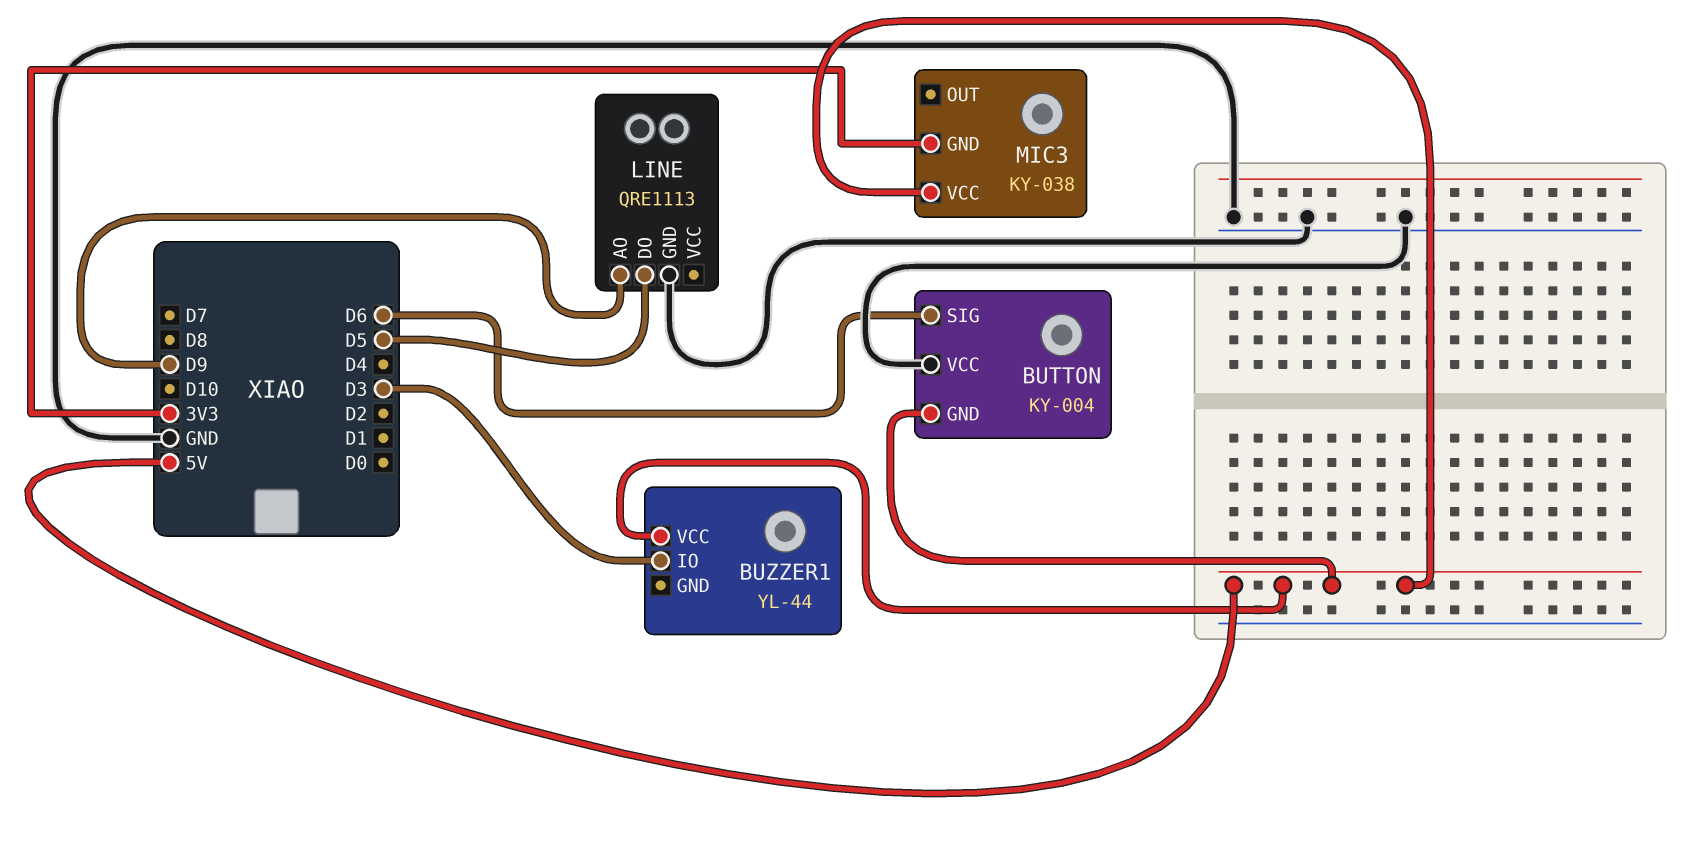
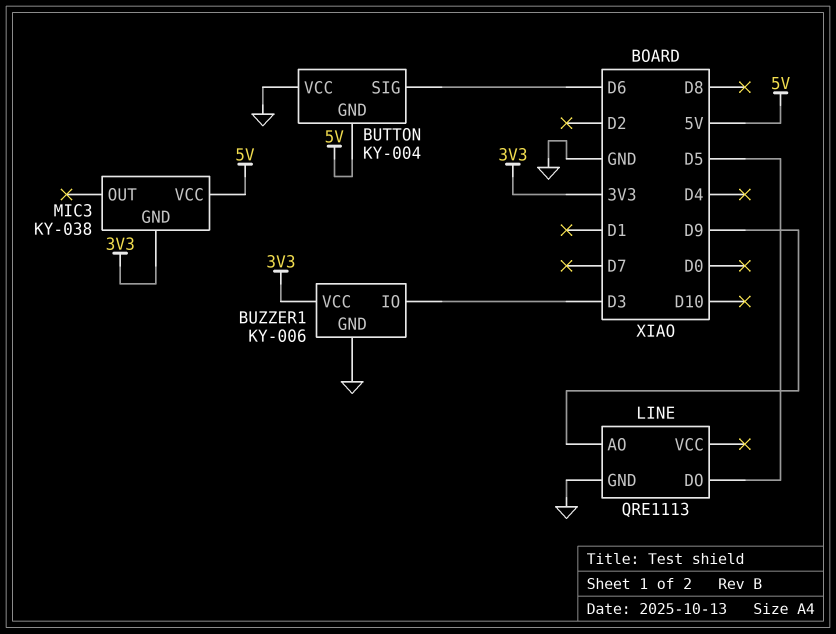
BUZZER1: YL-44 -> KY-006
BUZZER1 pin GND: none -> GND
BUZZER1 pin VCC: 5V -> 3V3

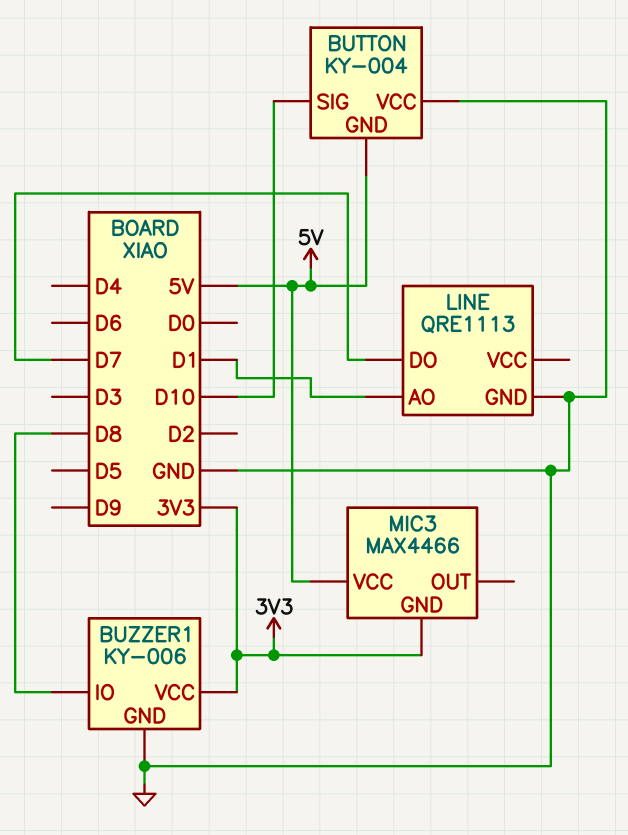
BUTTON pin SIG: D6 -> D10
BUZZER1 pin IO: D3 -> D8
LINE pin AO: D9 -> D1
LINE pin DO: D5 -> D7
MIC3: KY-038 -> MAX4466

